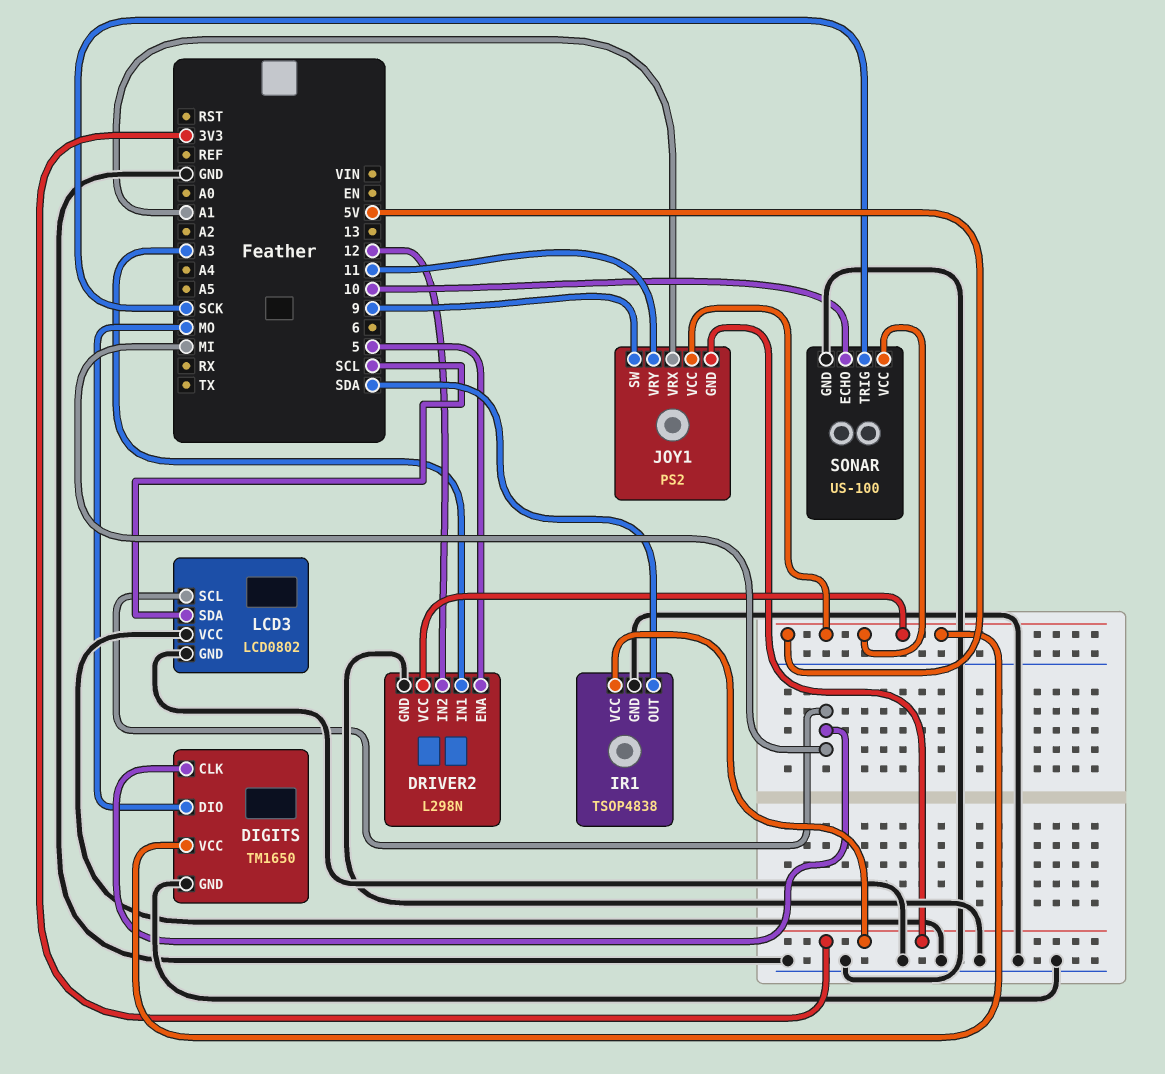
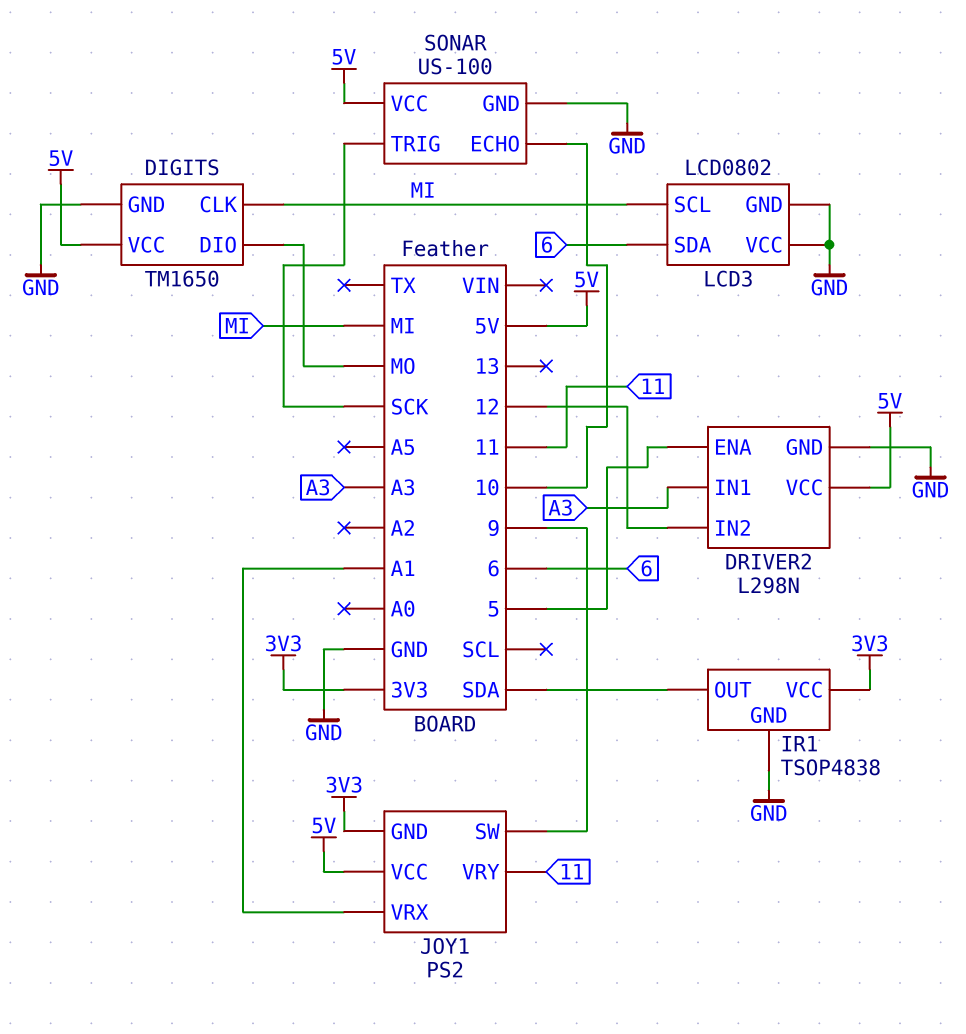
LCD3 pin SDA: SCL -> 6

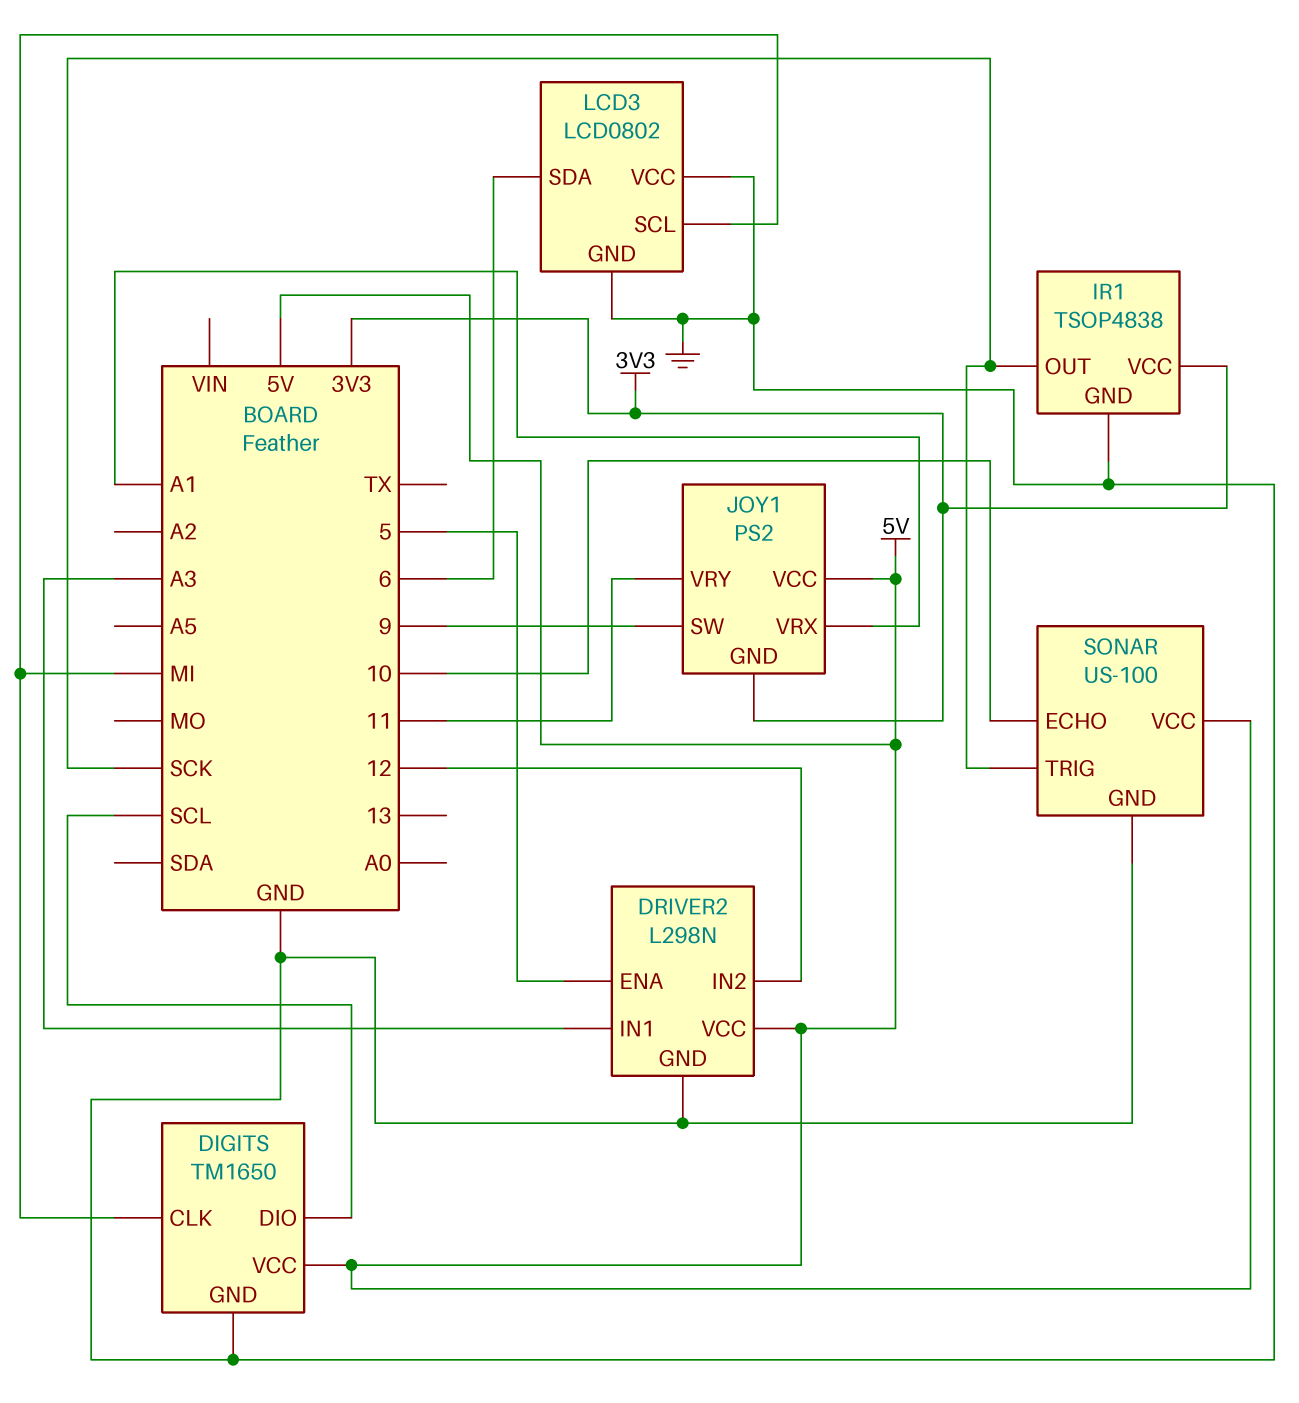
DIGITS pin DIO: MO -> SCL
IR1 pin OUT: SDA -> SCK

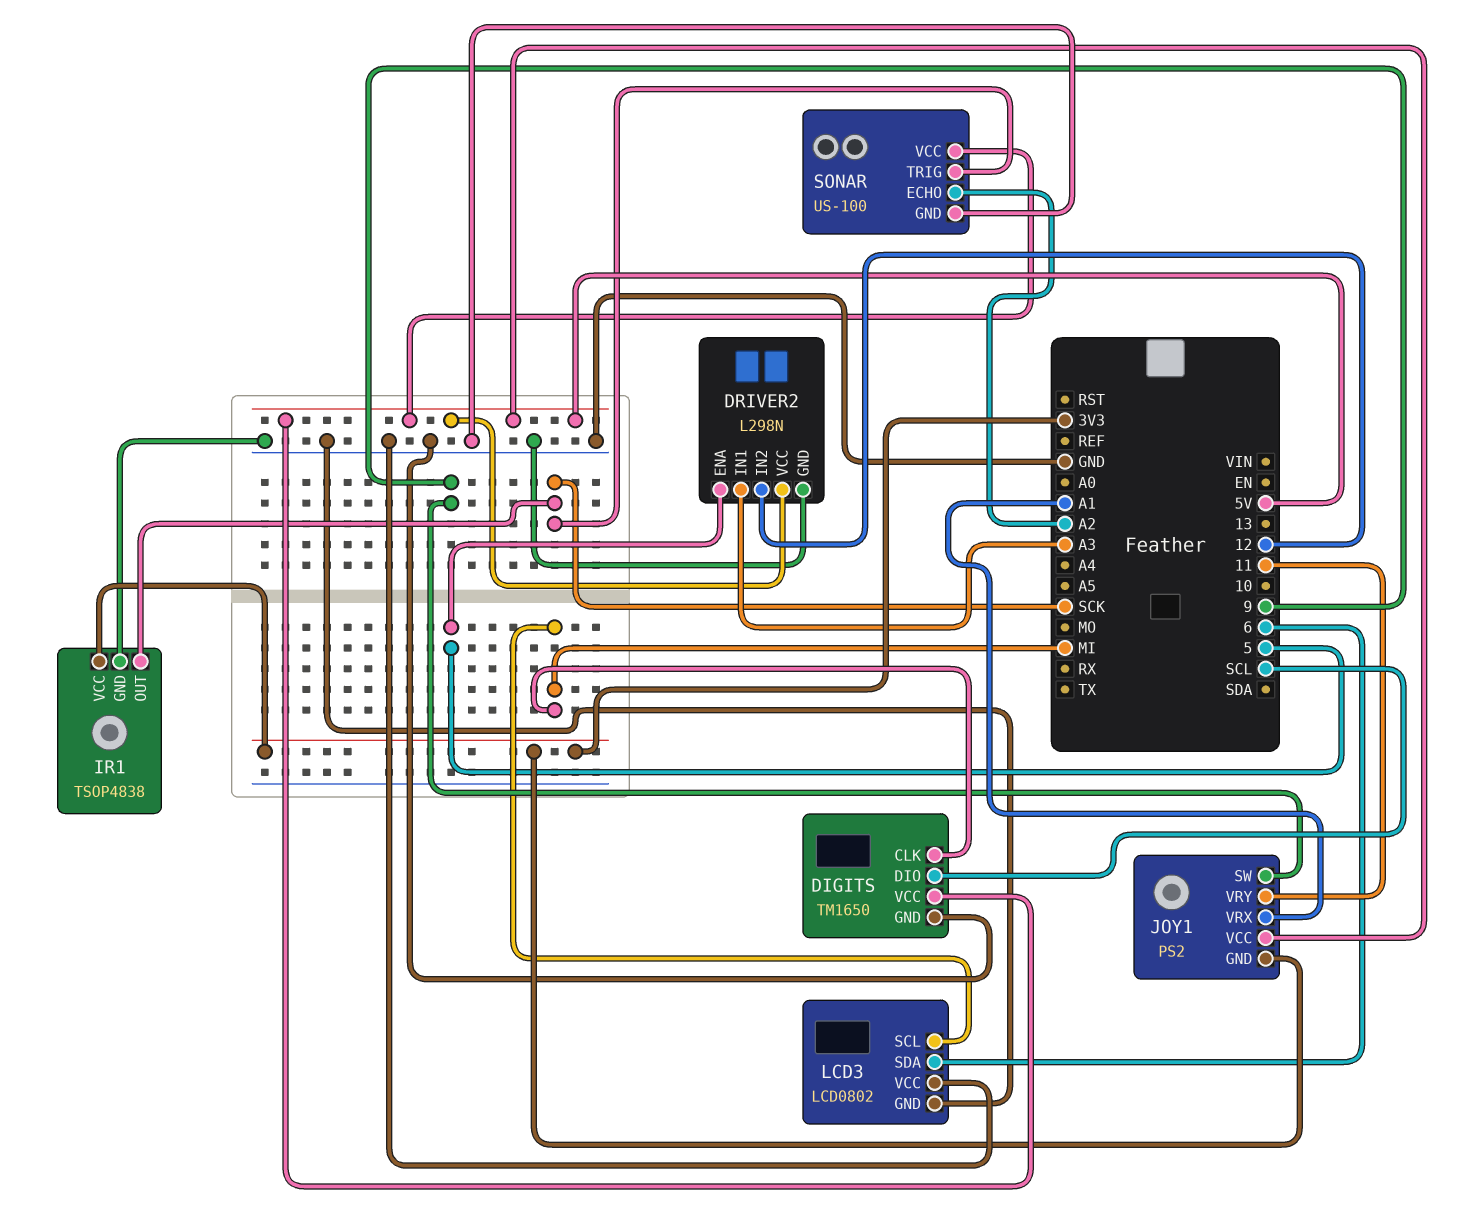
SONAR pin ECHO: 10 -> A2

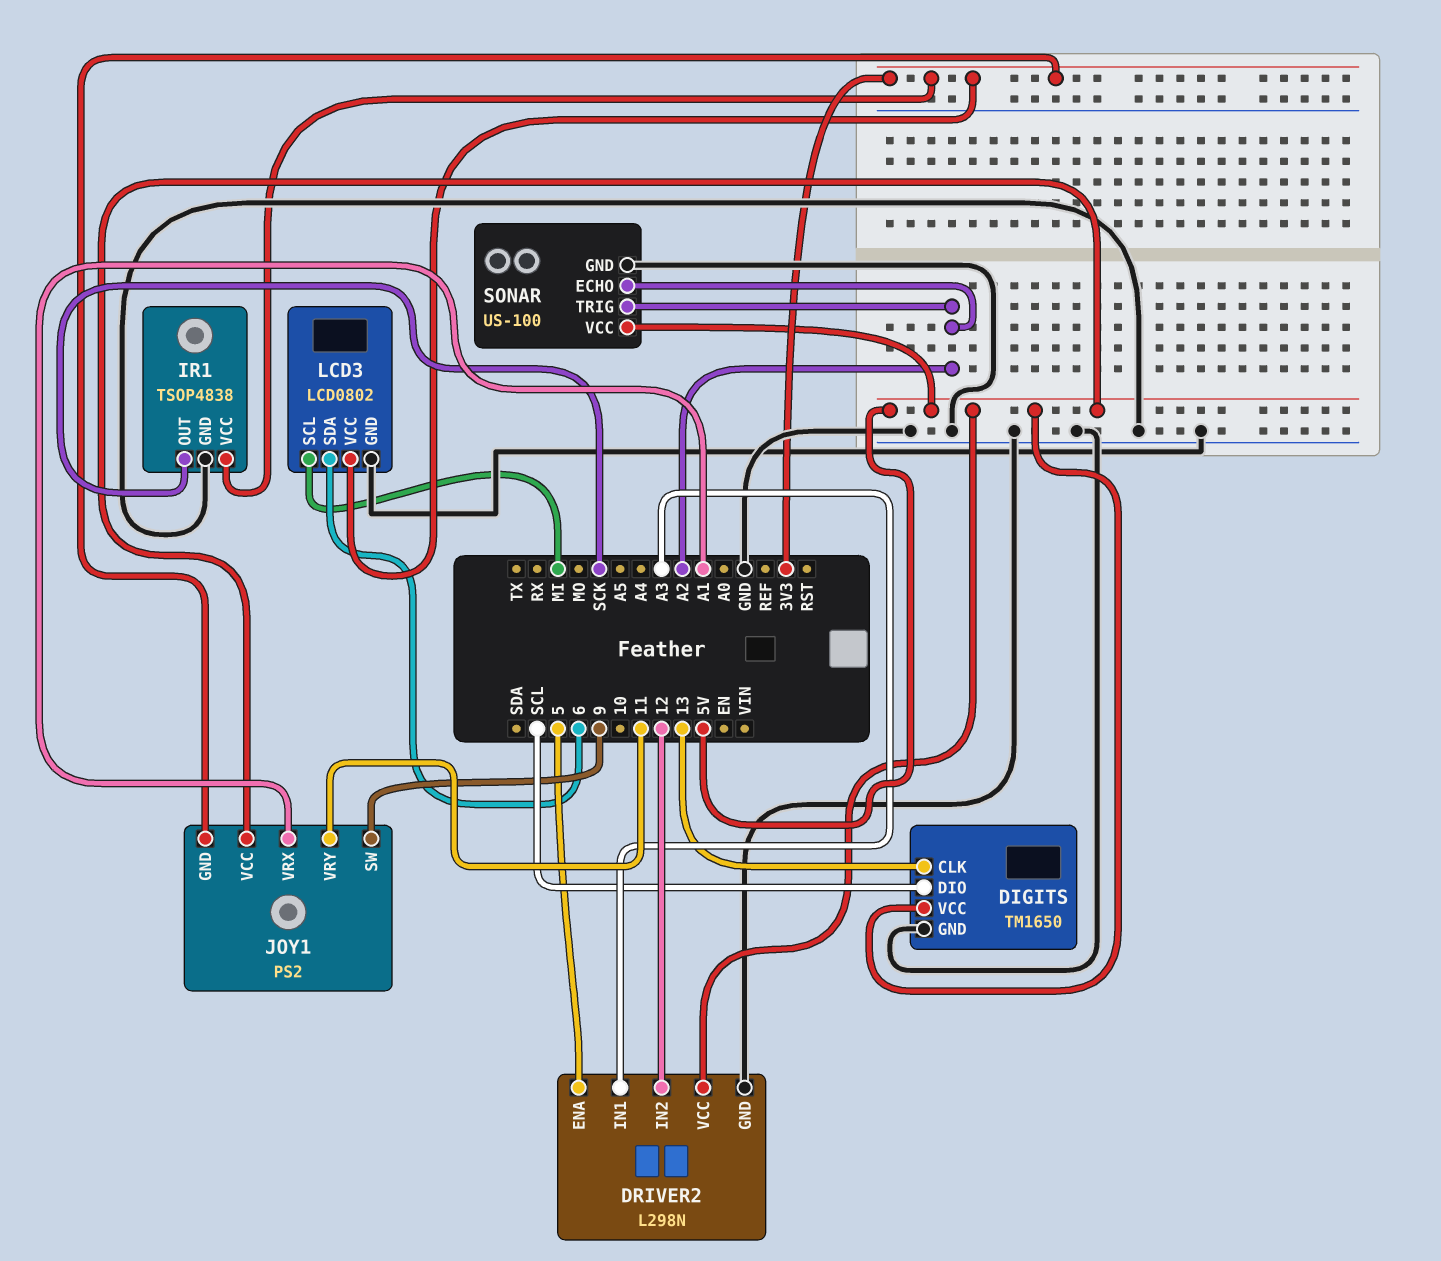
DIGITS pin CLK: MI -> 13
LCD3 pin VCC: GND -> 3V3
SONAR pin TRIG: SCK -> A2

